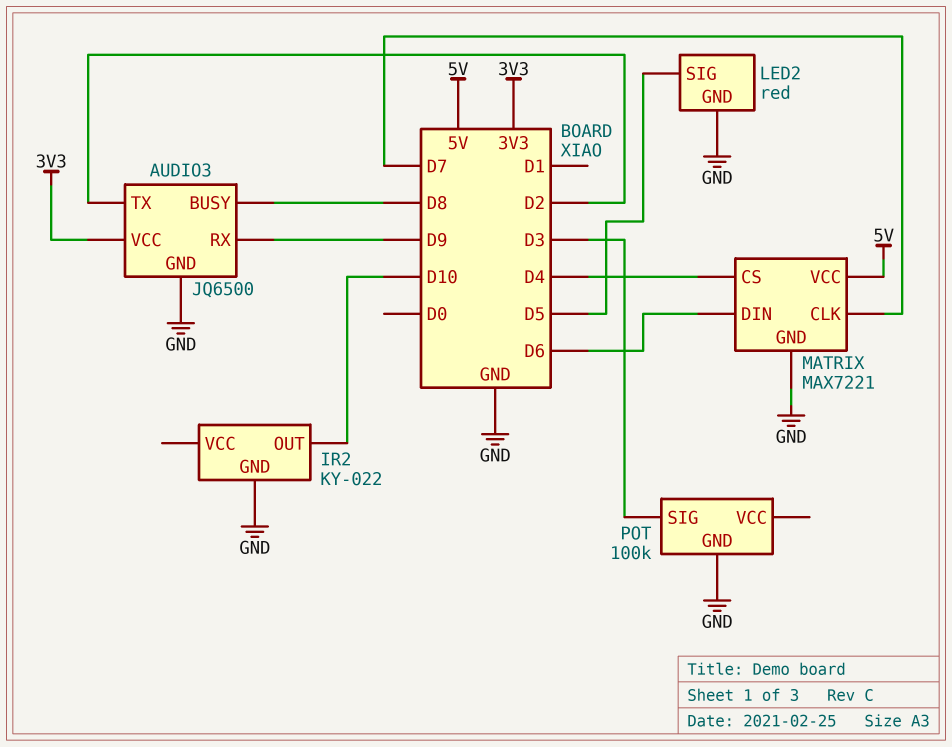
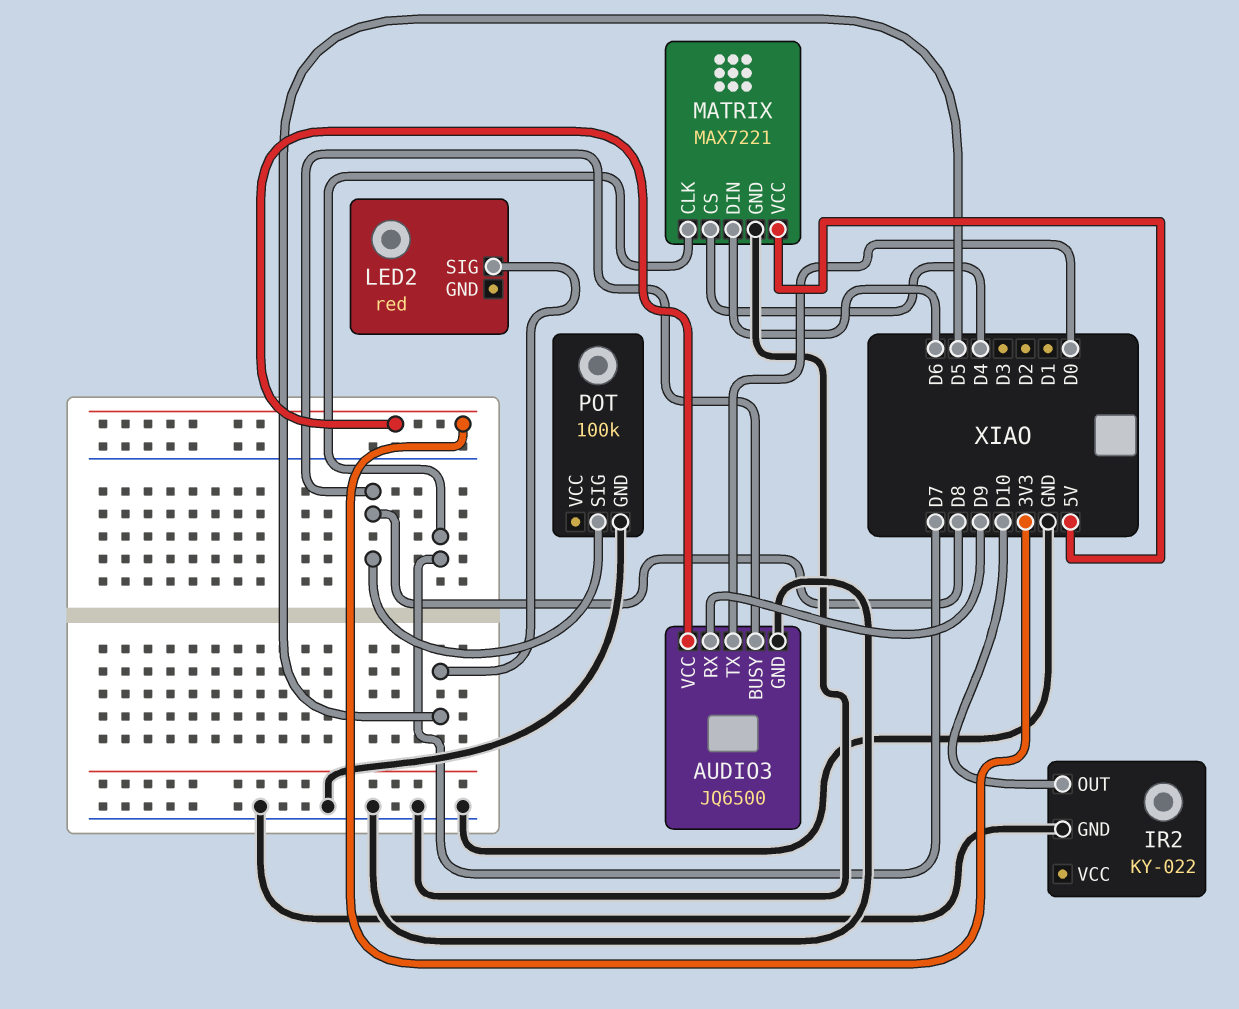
AUDIO3 pin TX: D2 -> D0
LED2 pin GND: GND -> none
POT pin SIG: D3 -> D8

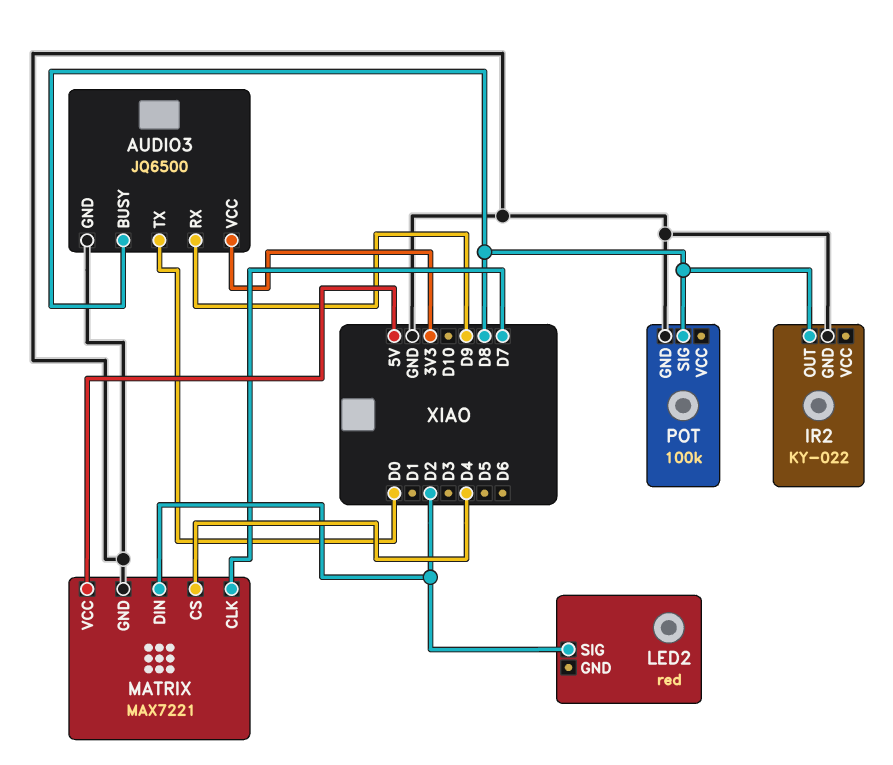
IR2 pin OUT: D10 -> D8
LED2 pin SIG: D5 -> D2
MATRIX pin DIN: D6 -> D2

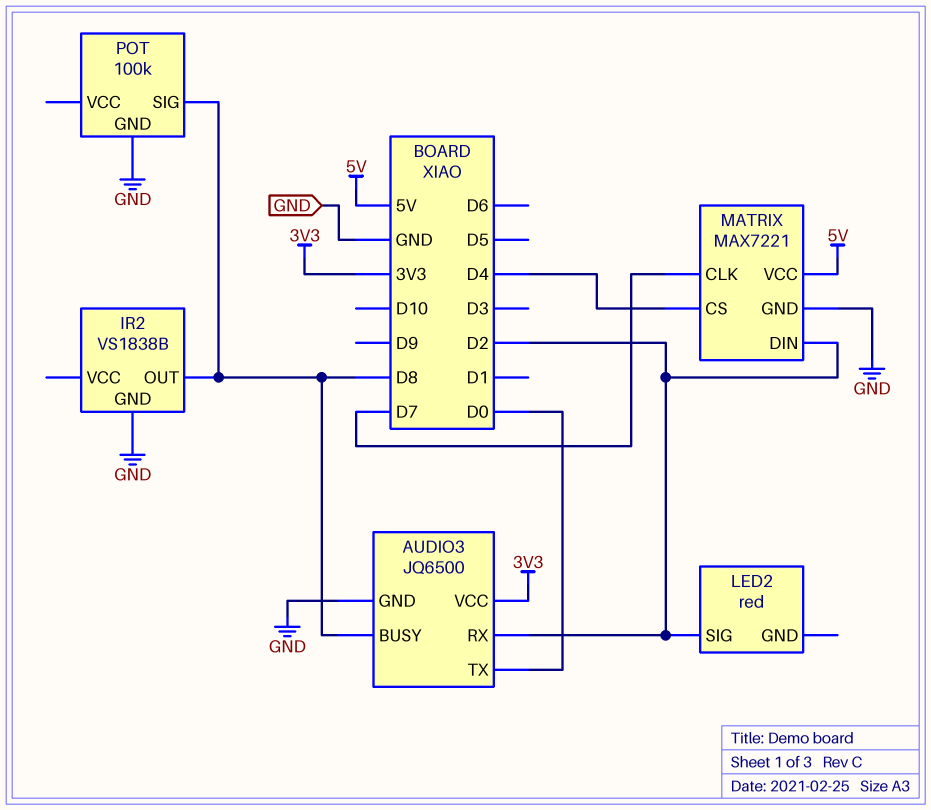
AUDIO3 pin RX: D9 -> D2
IR2: KY-022 -> VS1838B

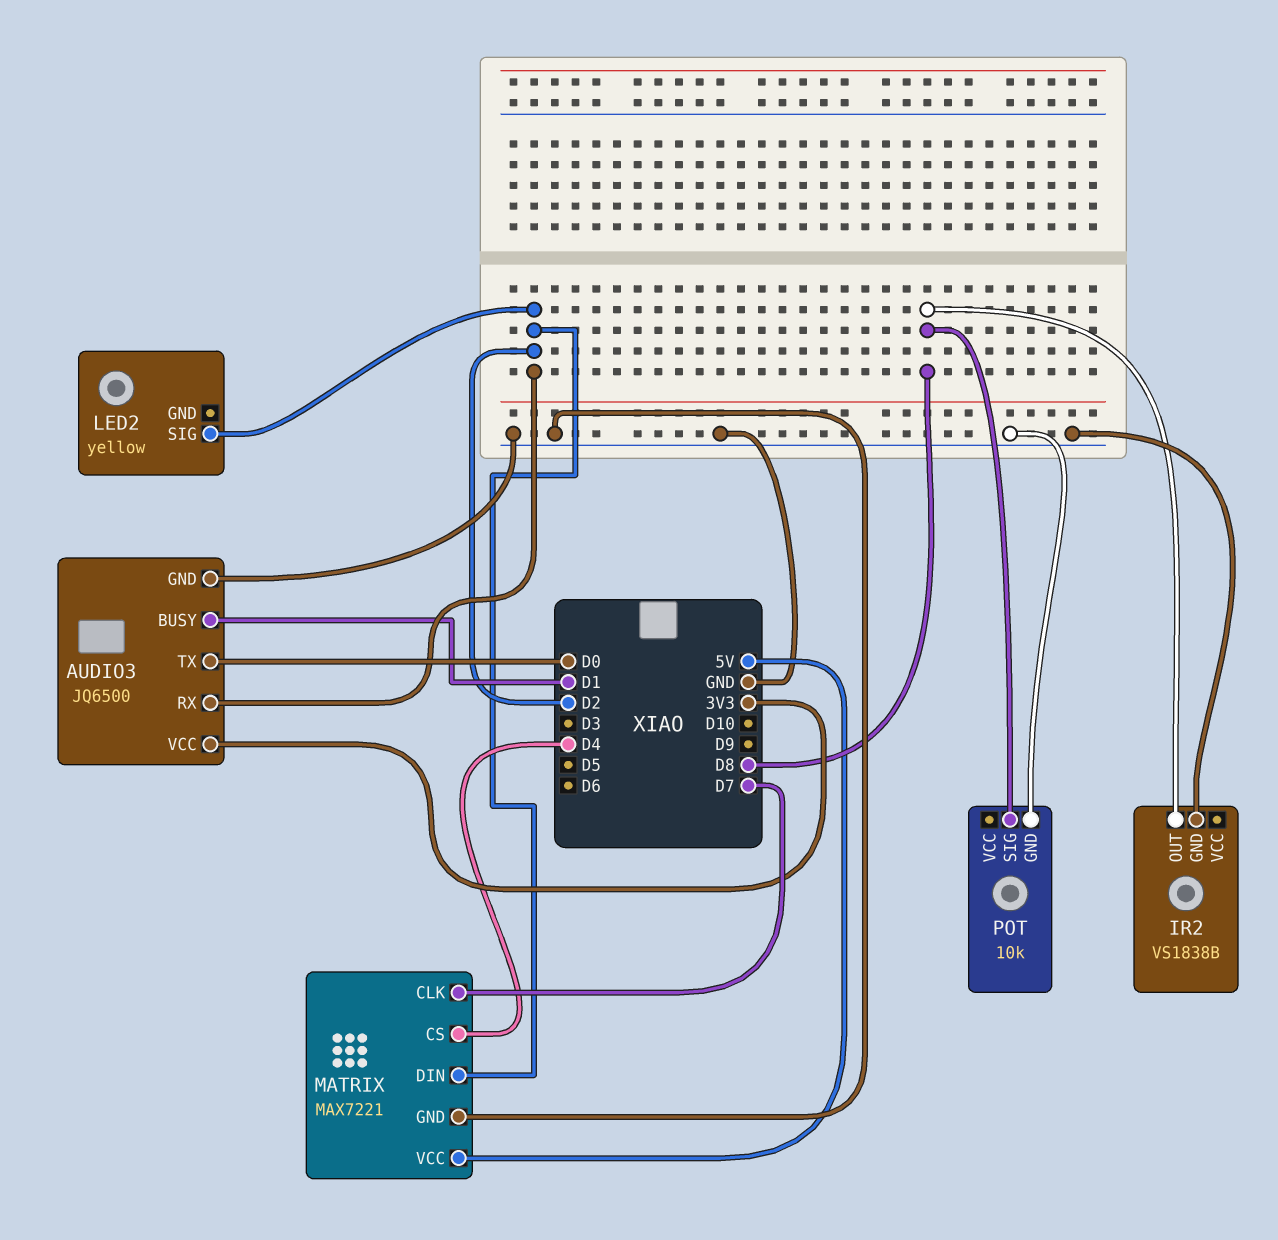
AUDIO3 pin BUSY: D8 -> D1
LED2: red -> yellow
POT: 100k -> 10k

